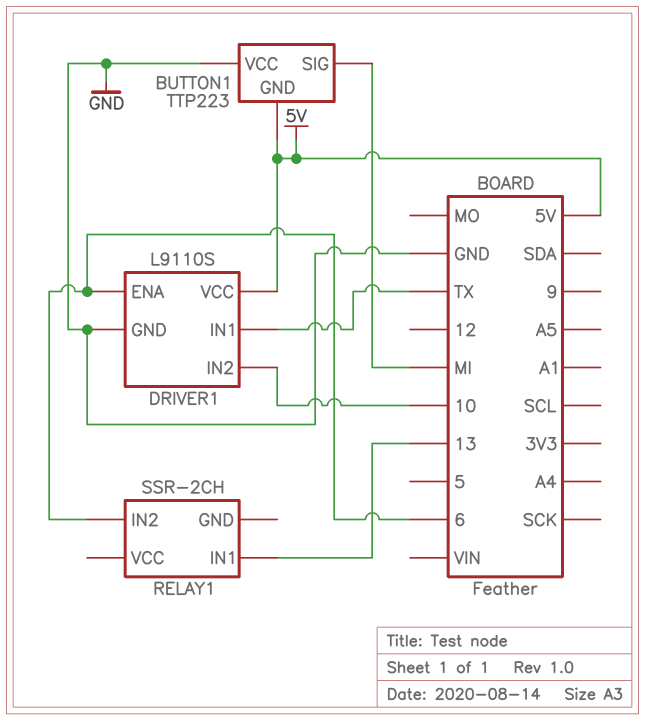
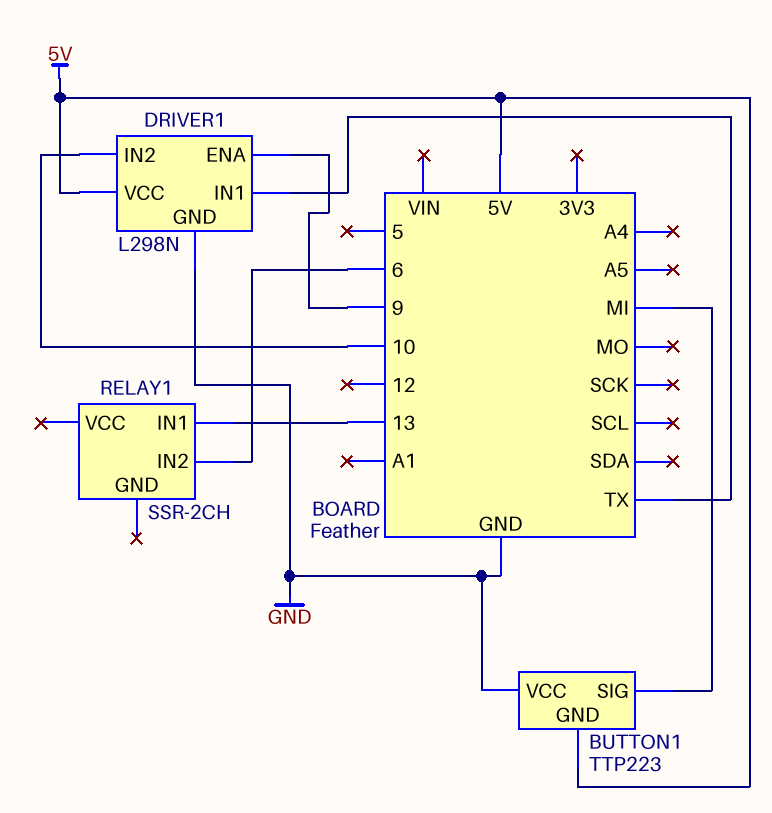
DRIVER1: L9110S -> L298N
DRIVER1 pin ENA: 6 -> 9

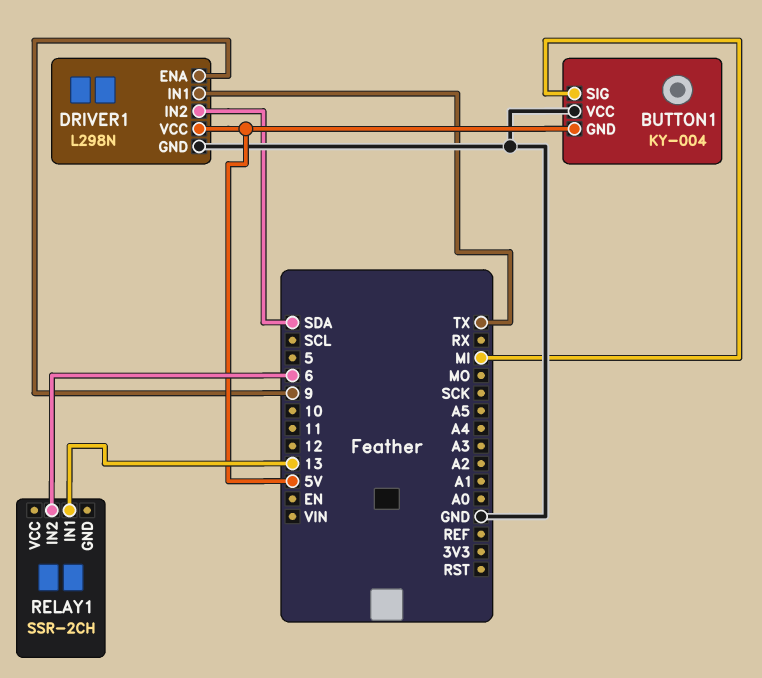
BUTTON1: TTP223 -> KY-004
DRIVER1 pin IN2: 10 -> SDA

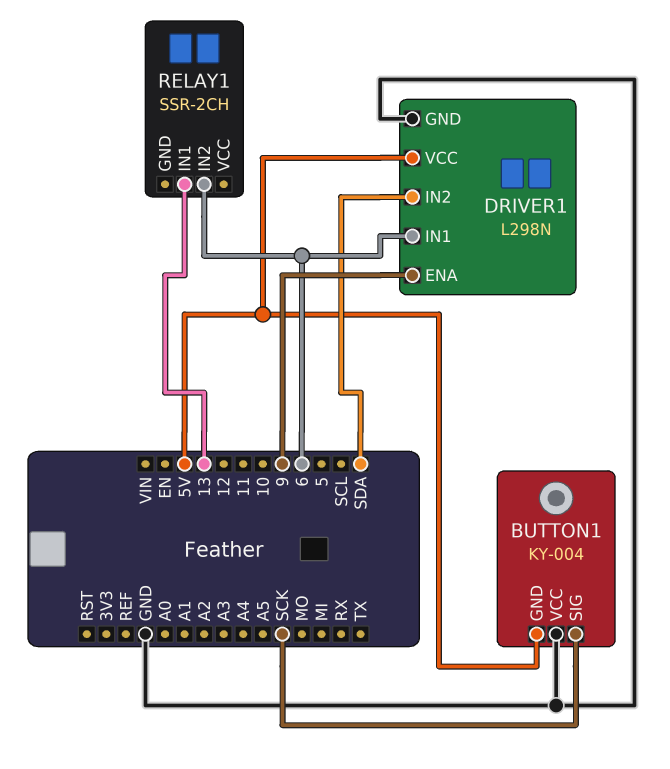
BUTTON1 pin SIG: MI -> SCK
DRIVER1 pin IN1: TX -> 6

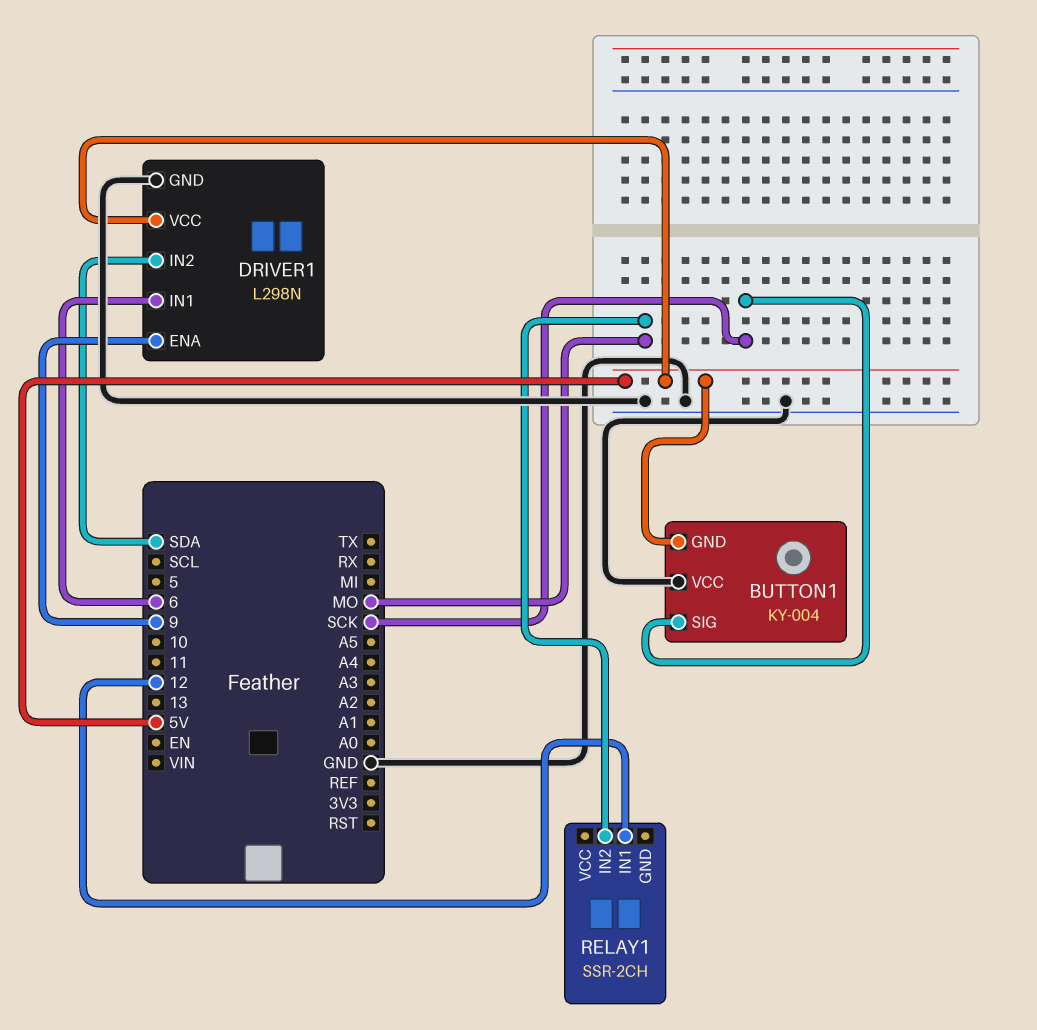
RELAY1 pin IN1: 13 -> 12
RELAY1 pin IN2: 6 -> MO

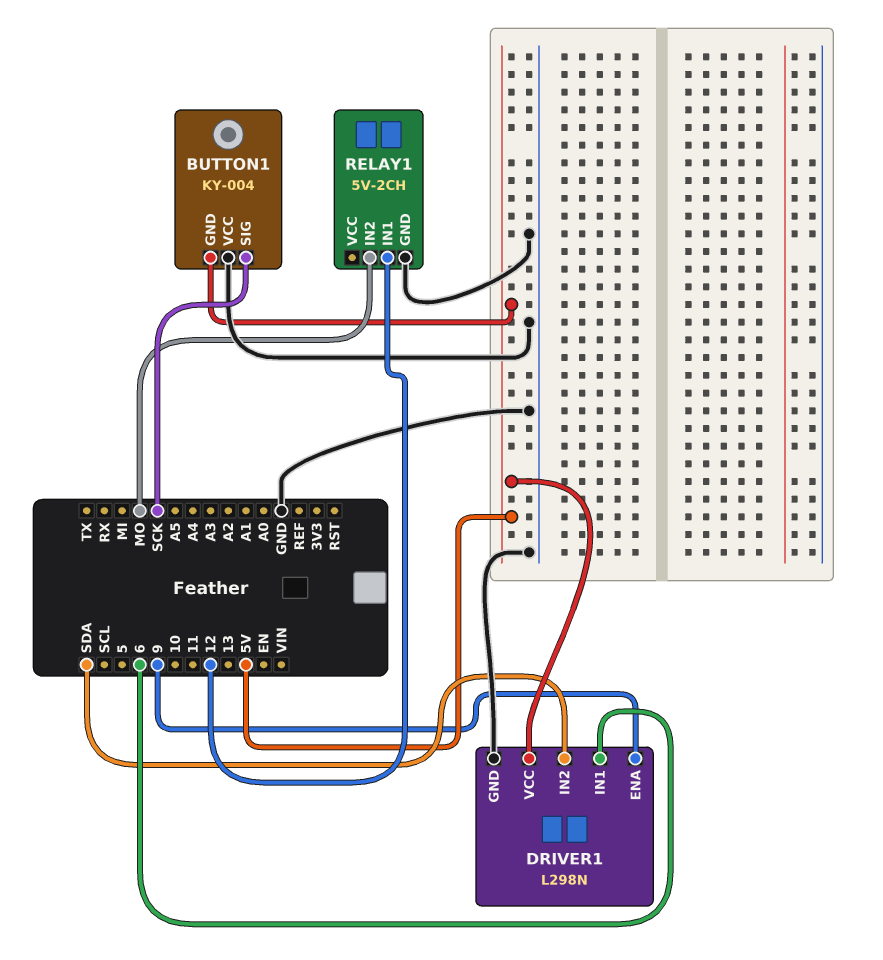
RELAY1: SSR-2CH -> 5V-2CH
RELAY1 pin GND: none -> GND

